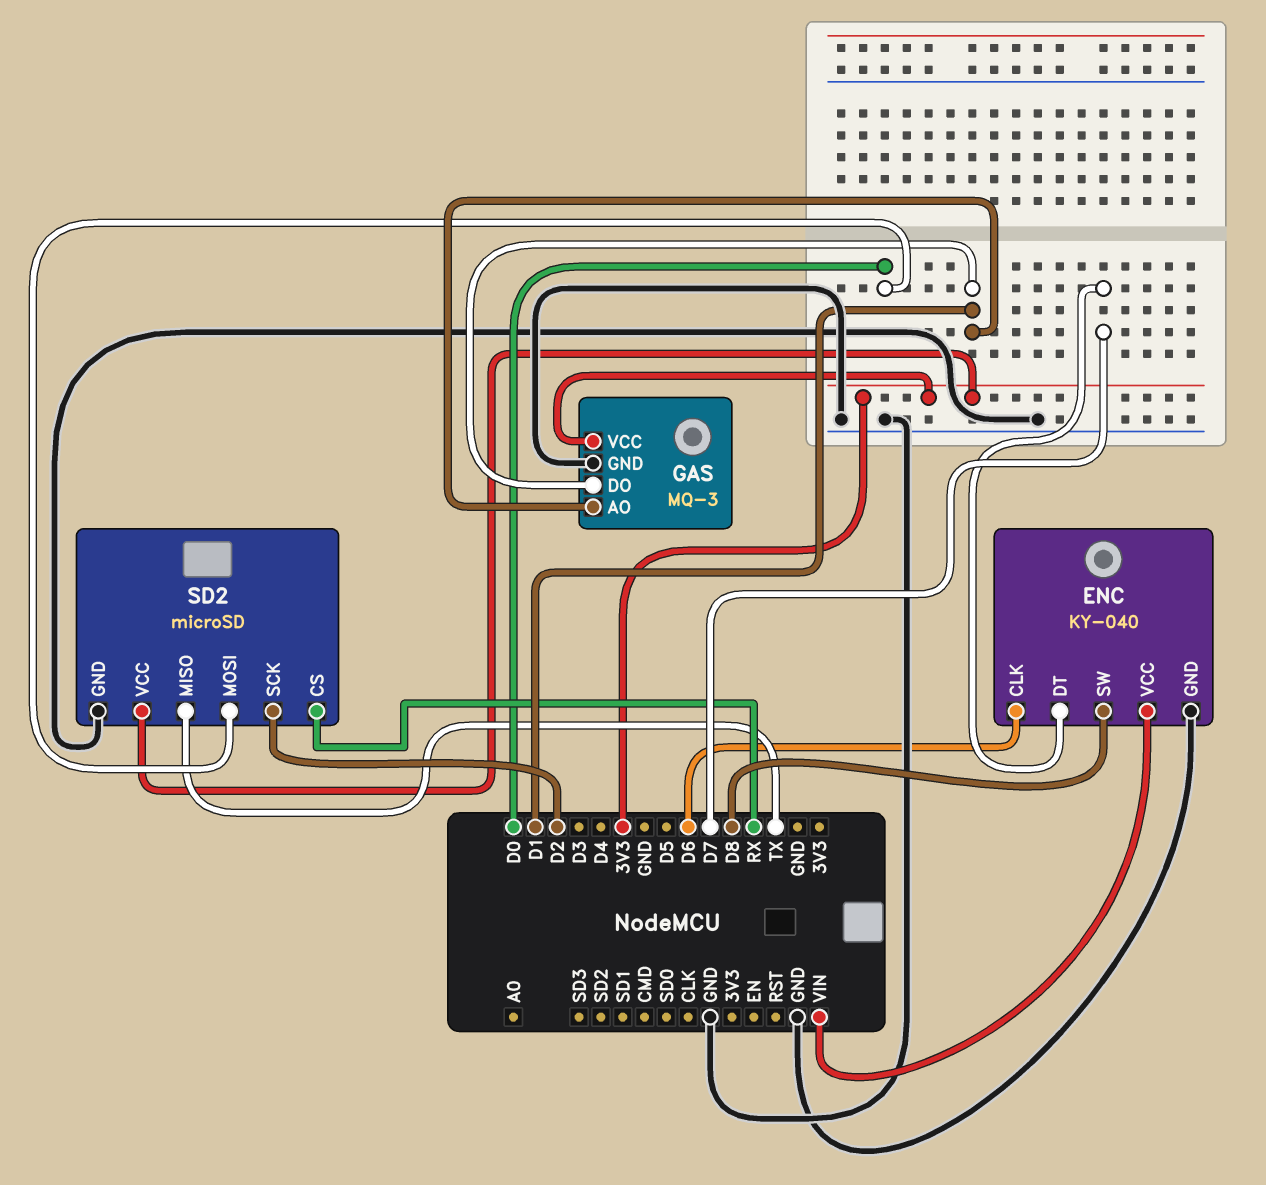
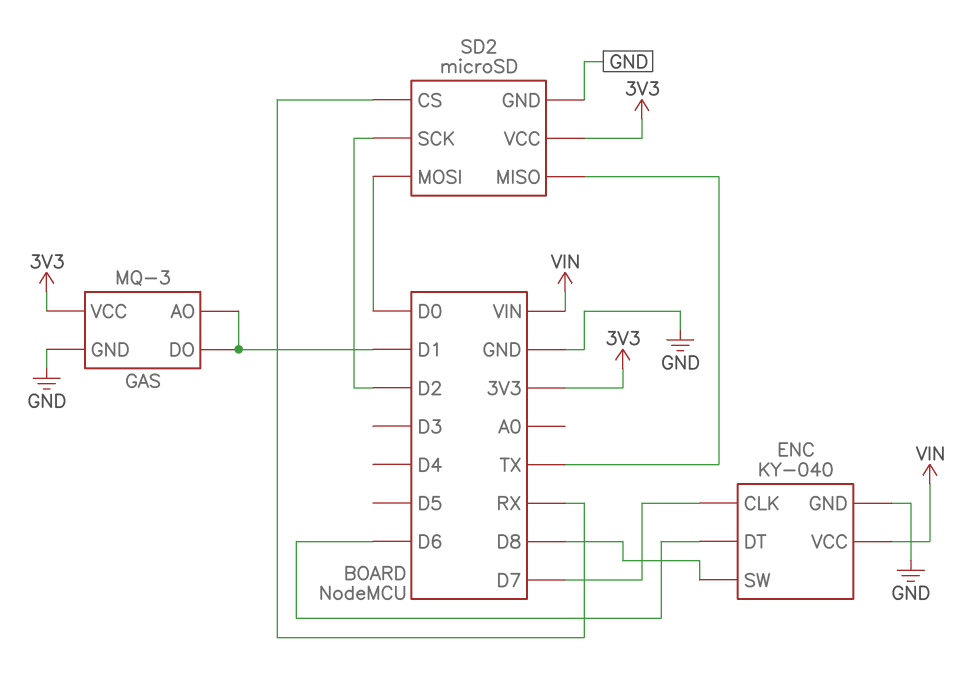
ENC pin CLK: D6 -> D7
ENC pin DT: D7 -> D6

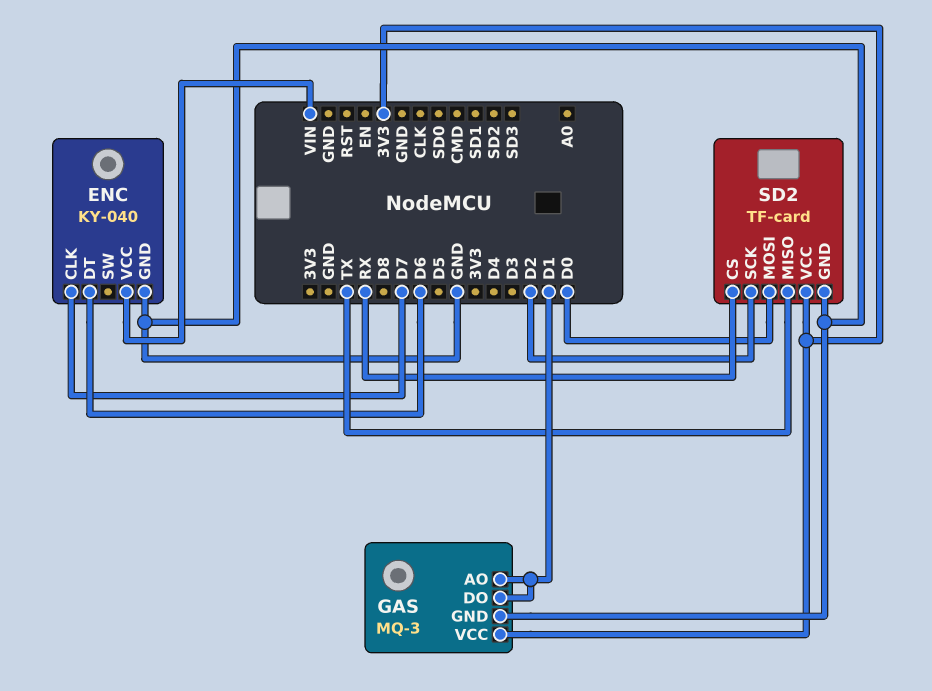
ENC pin SW: D8 -> none
SD2: microSD -> TF-card

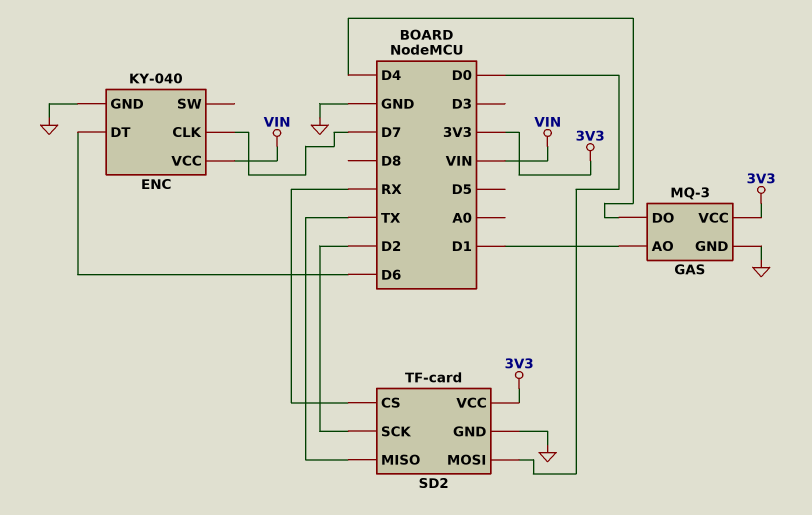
GAS pin DO: D1 -> D4

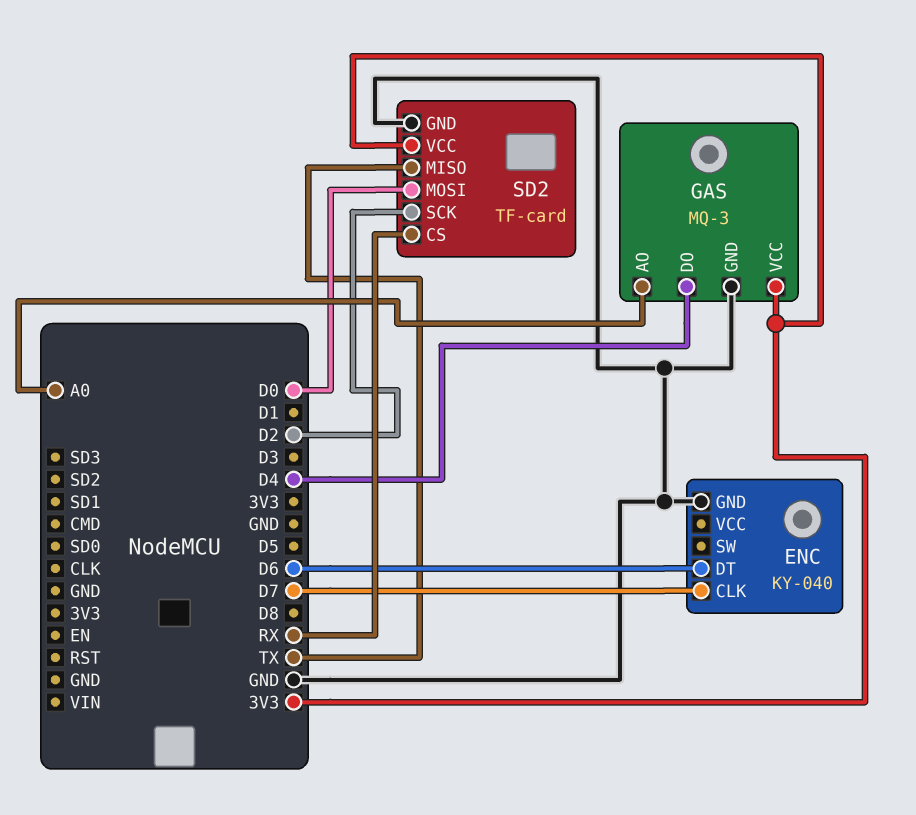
ENC pin VCC: VIN -> none
GAS pin AO: D1 -> A0

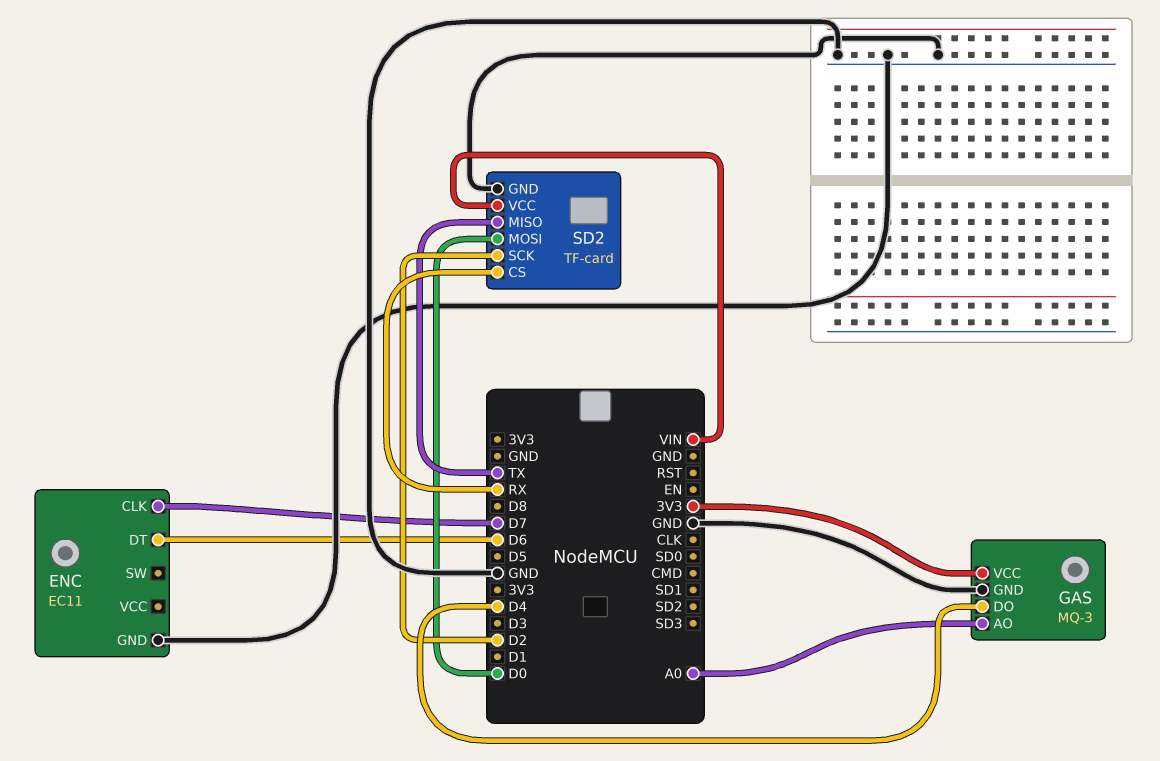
ENC: KY-040 -> EC11
SD2 pin VCC: 3V3 -> VIN

